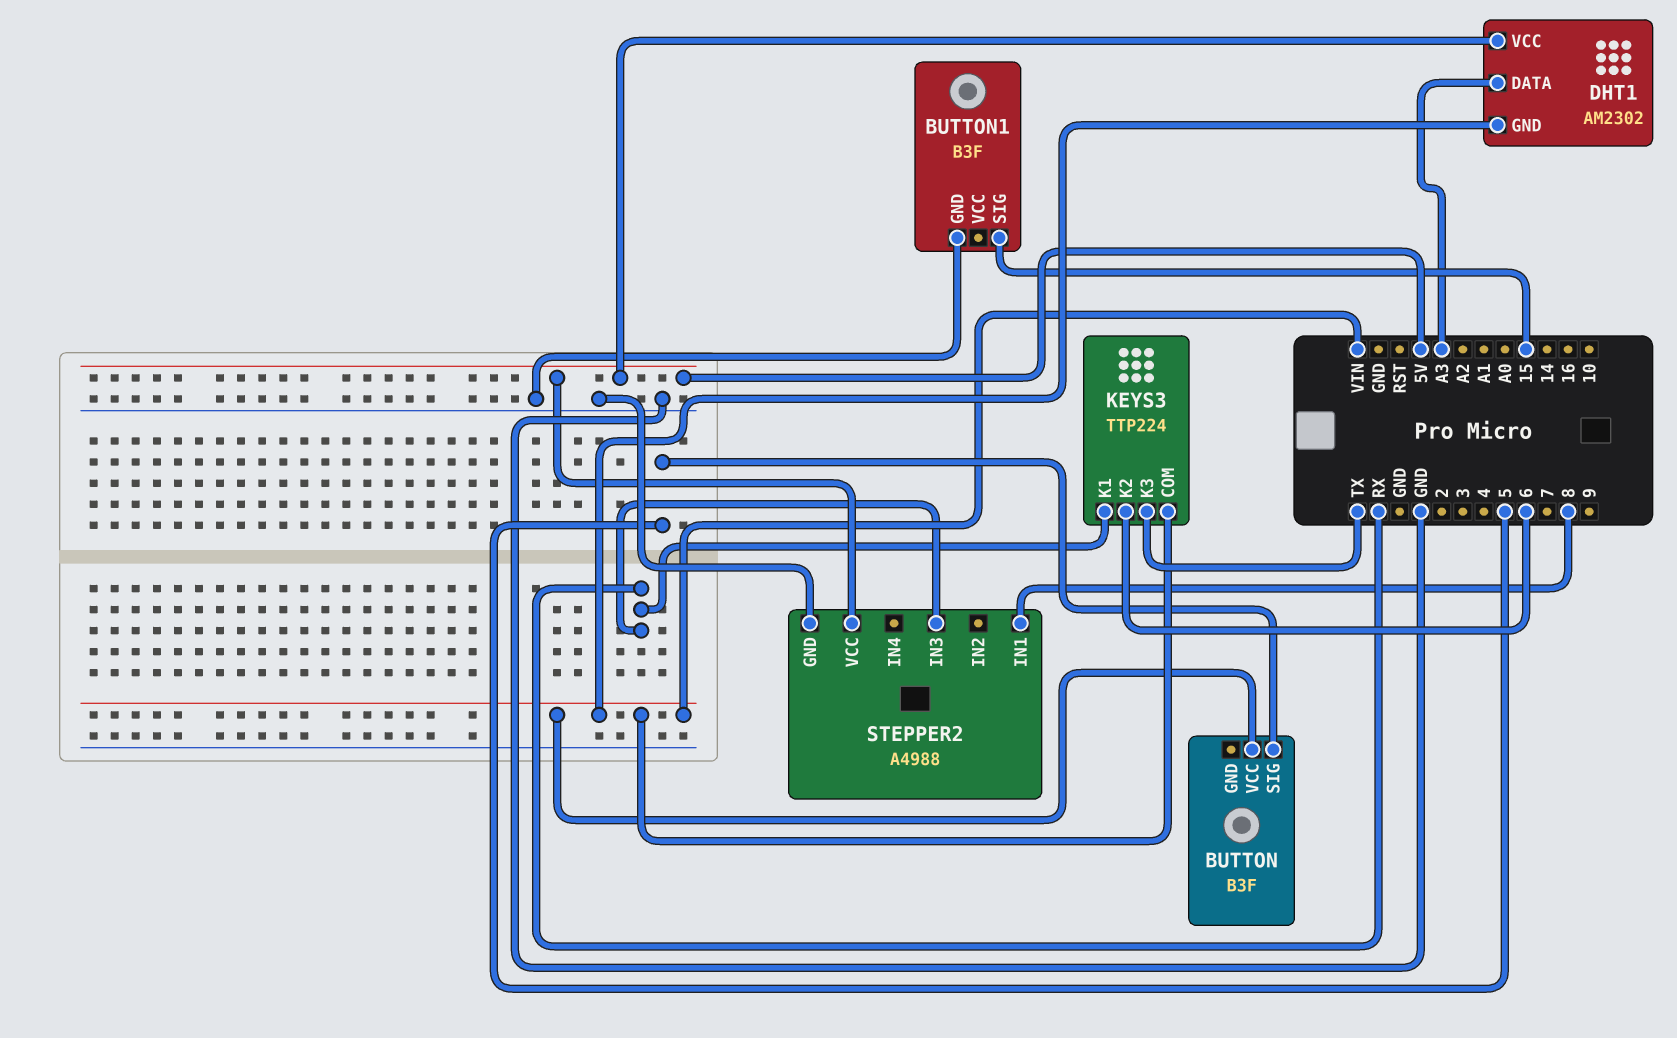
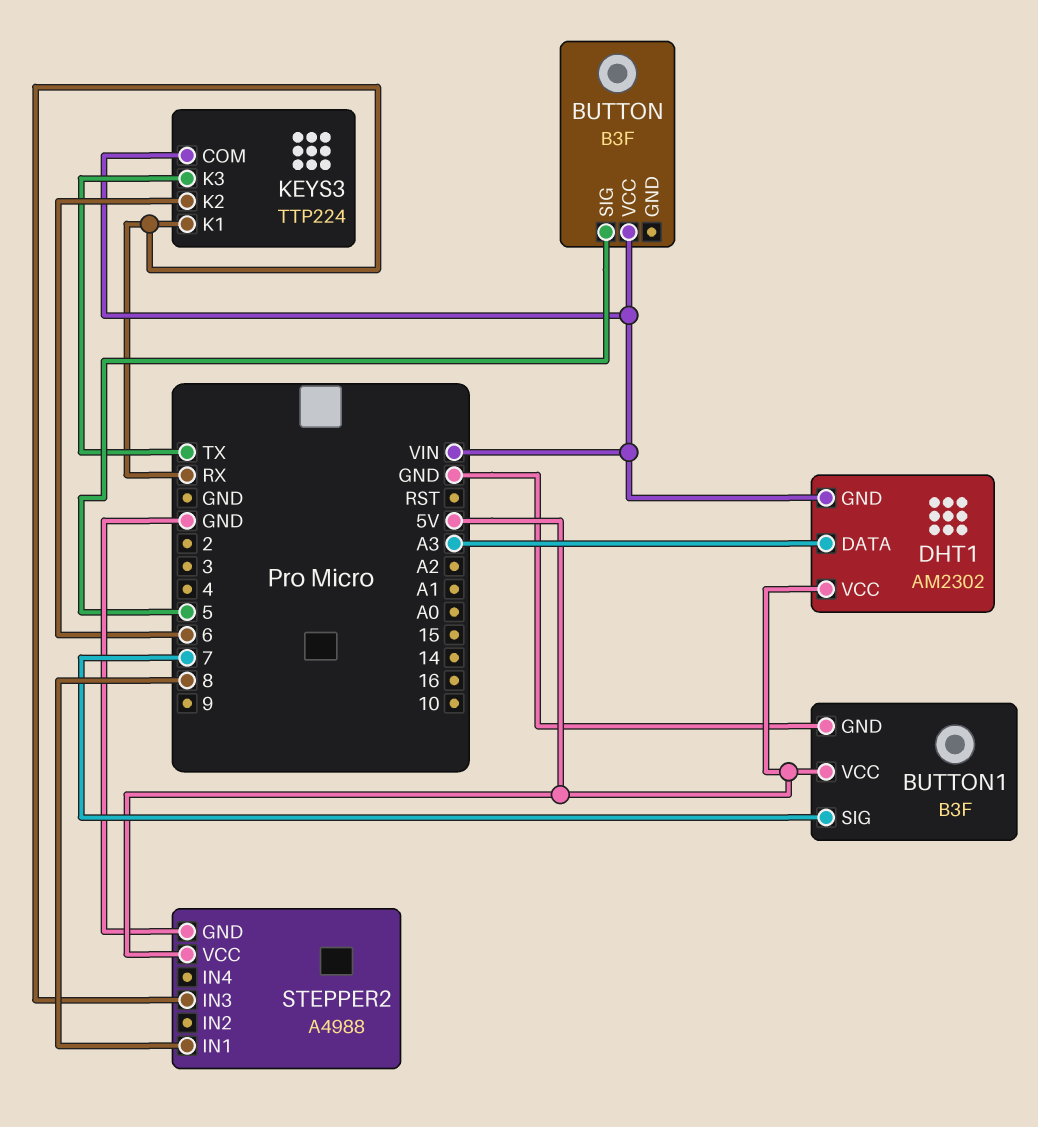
BUTTON1 pin SIG: 15 -> 7
BUTTON1 pin VCC: none -> 5V

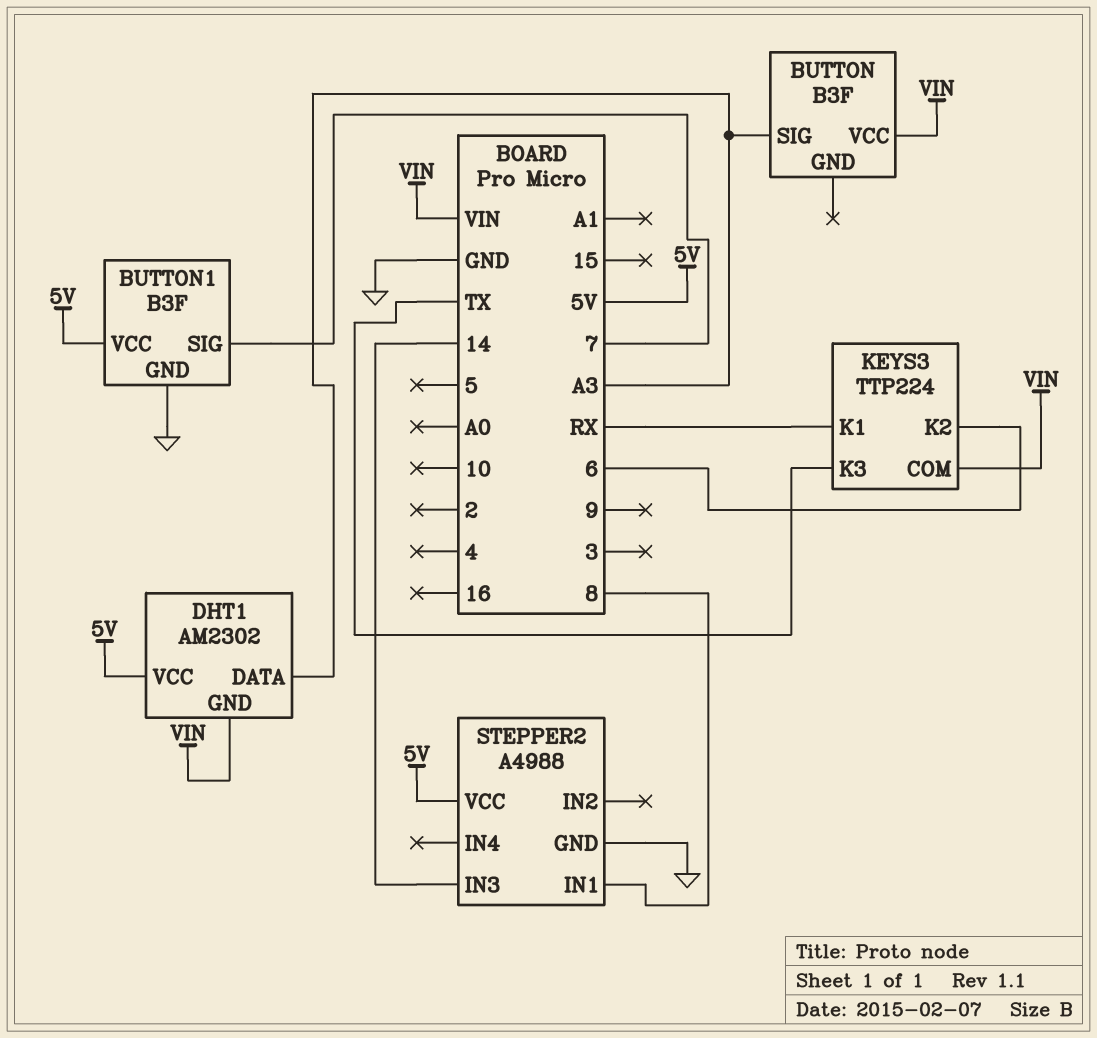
BUTTON pin SIG: 5 -> A3
STEPPER2 pin IN3: RX -> 14

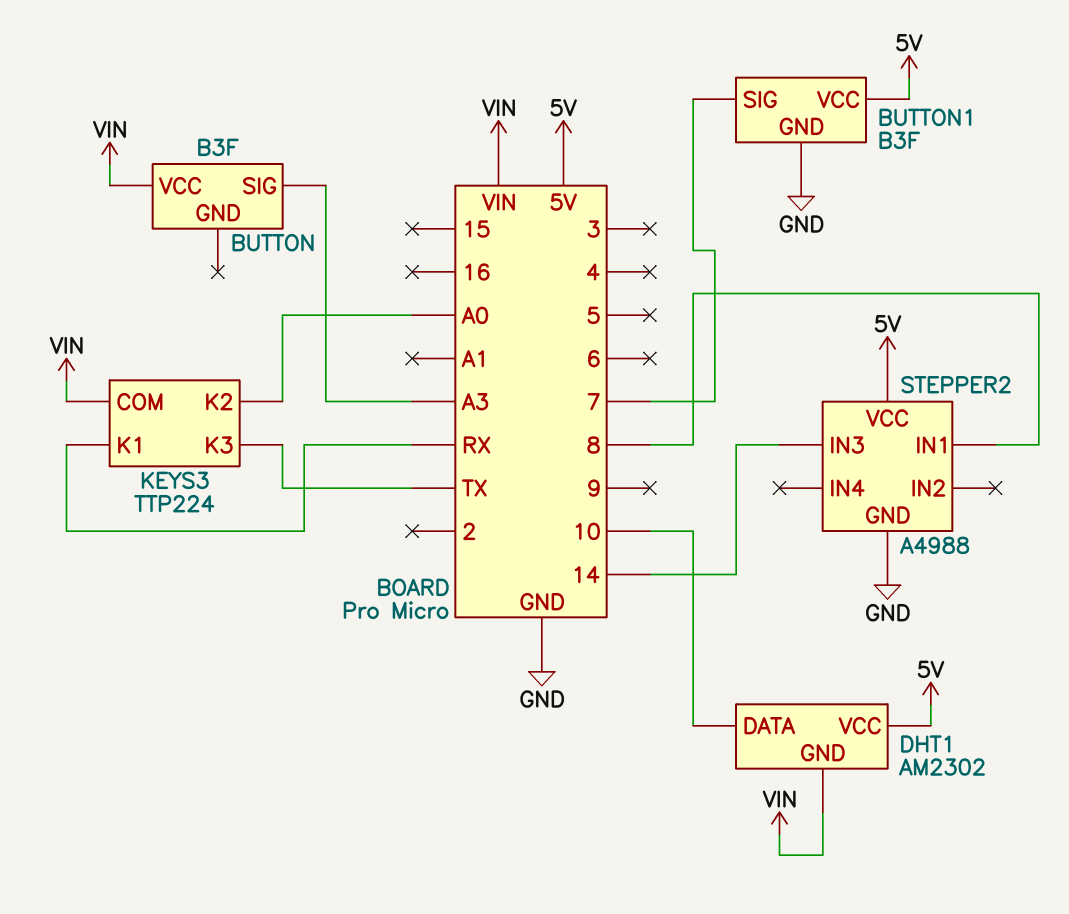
DHT1 pin DATA: A3 -> 10
KEYS3 pin K2: 6 -> A0

